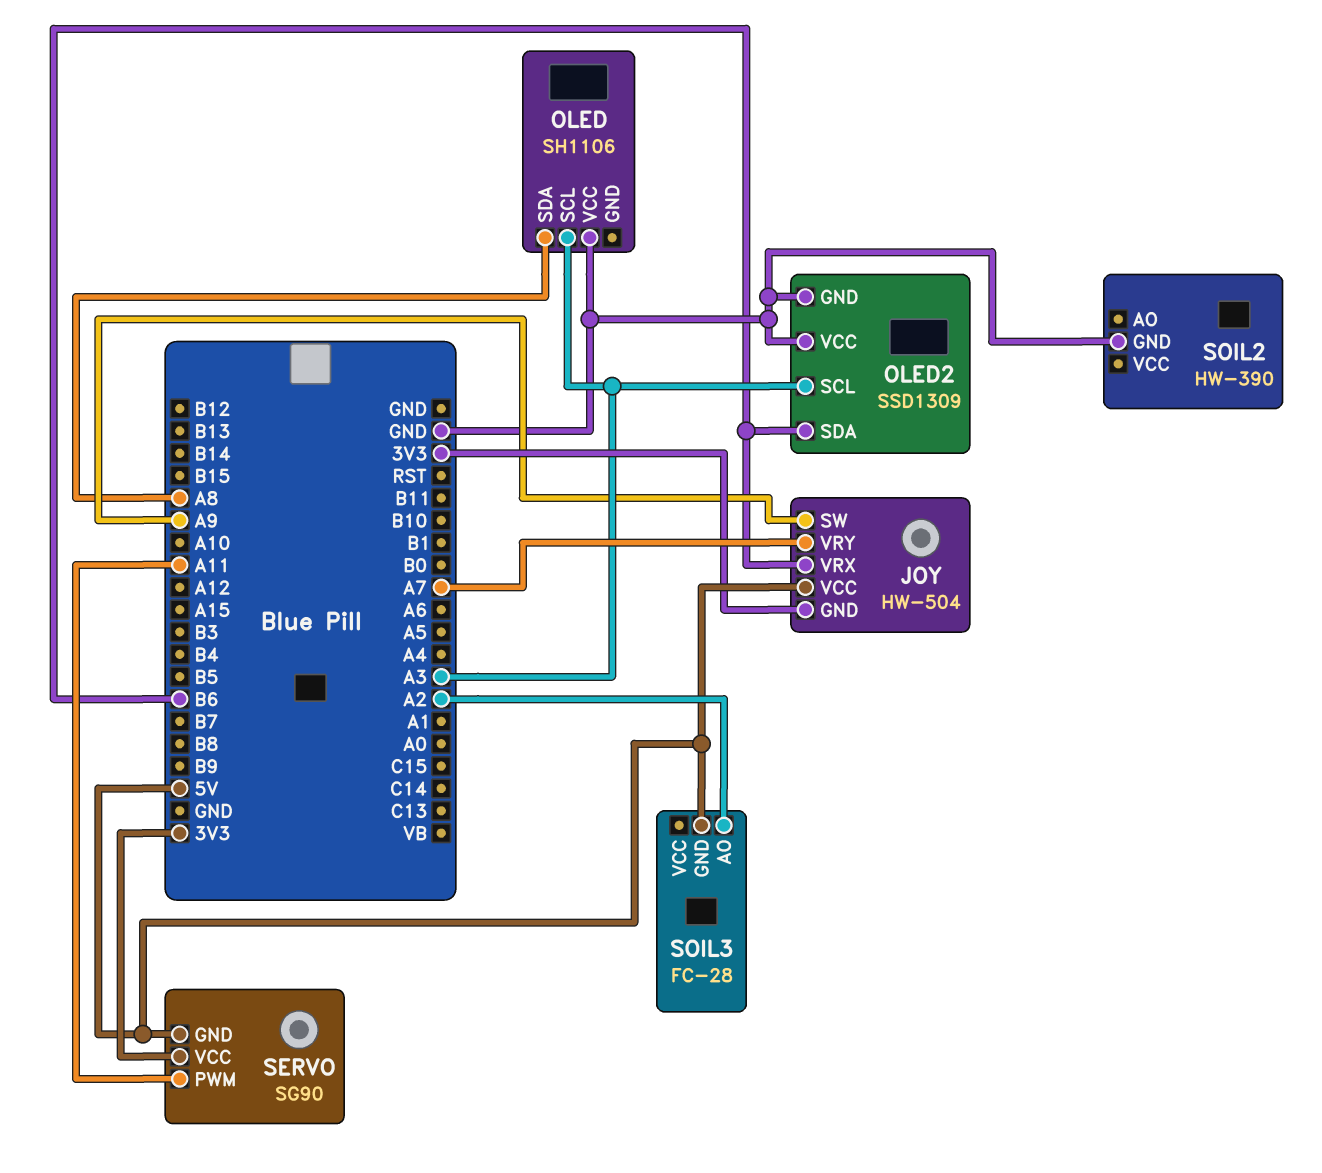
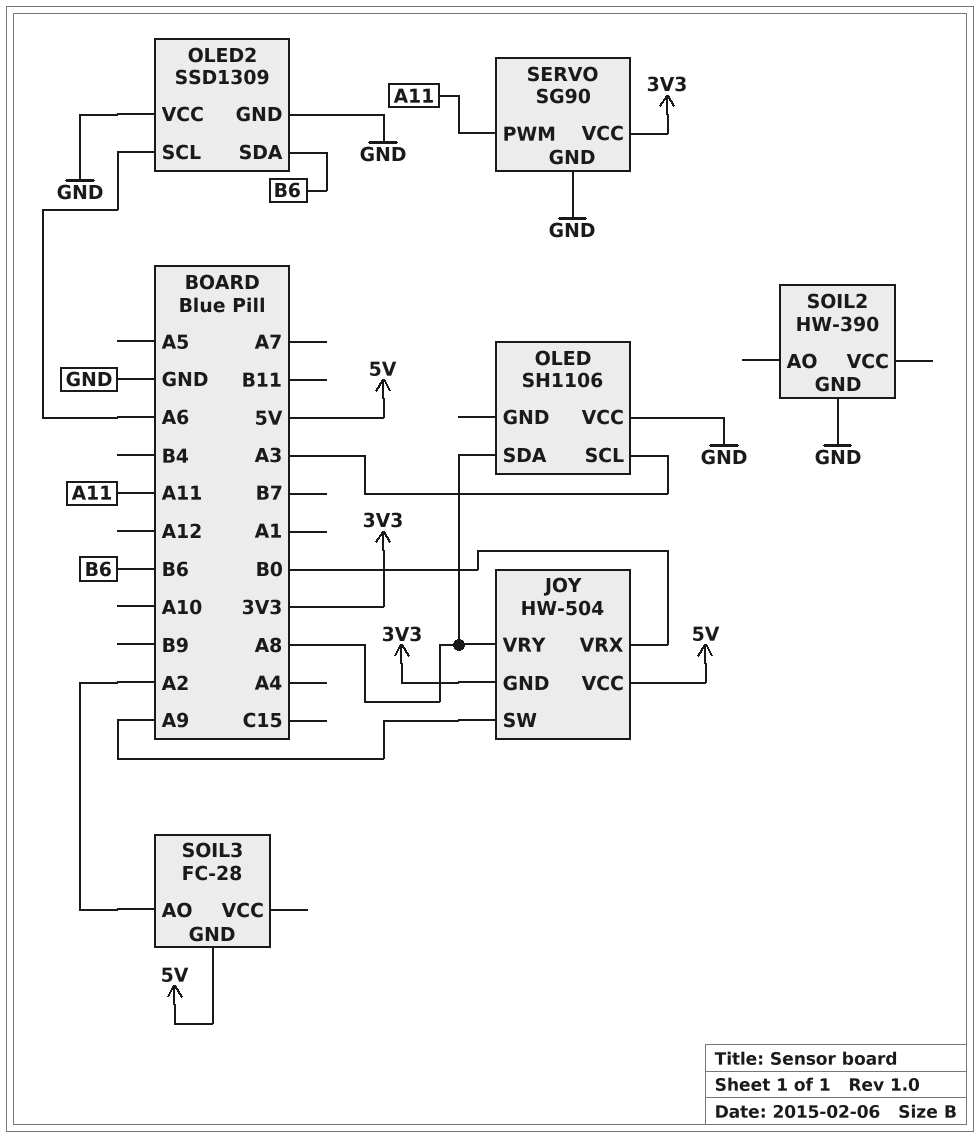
JOY pin VRX: B6 -> B0
JOY pin VRY: A7 -> A8
OLED2 pin SCL: A3 -> A6
SERVO pin GND: 5V -> GND

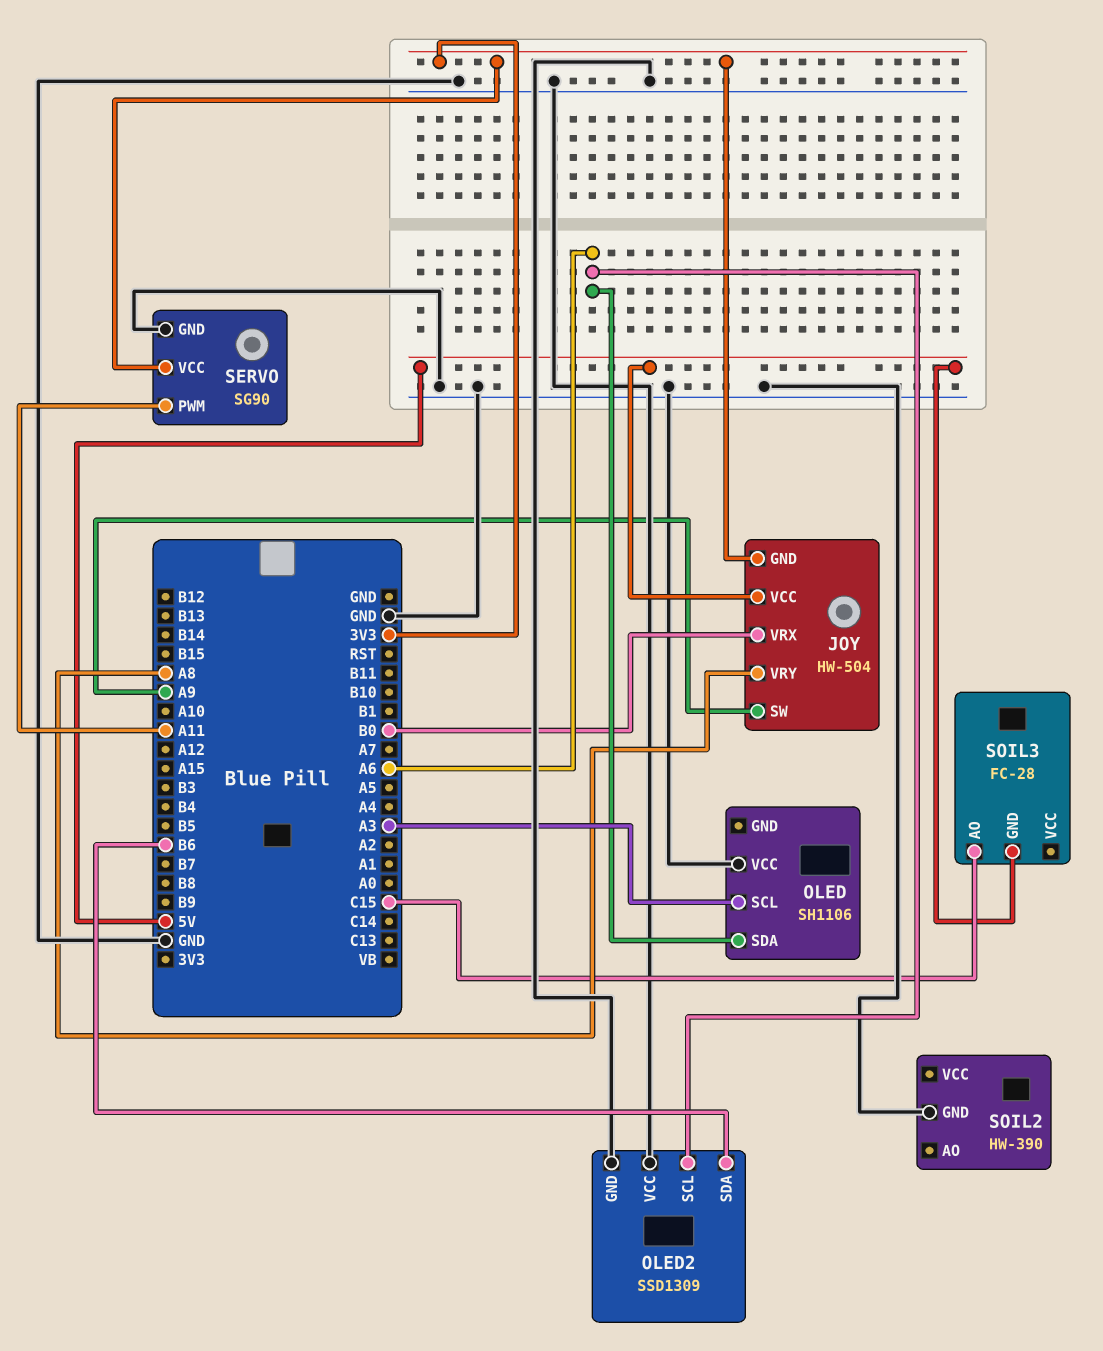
OLED pin SDA: A8 -> A6
SOIL3 pin AO: A2 -> C15

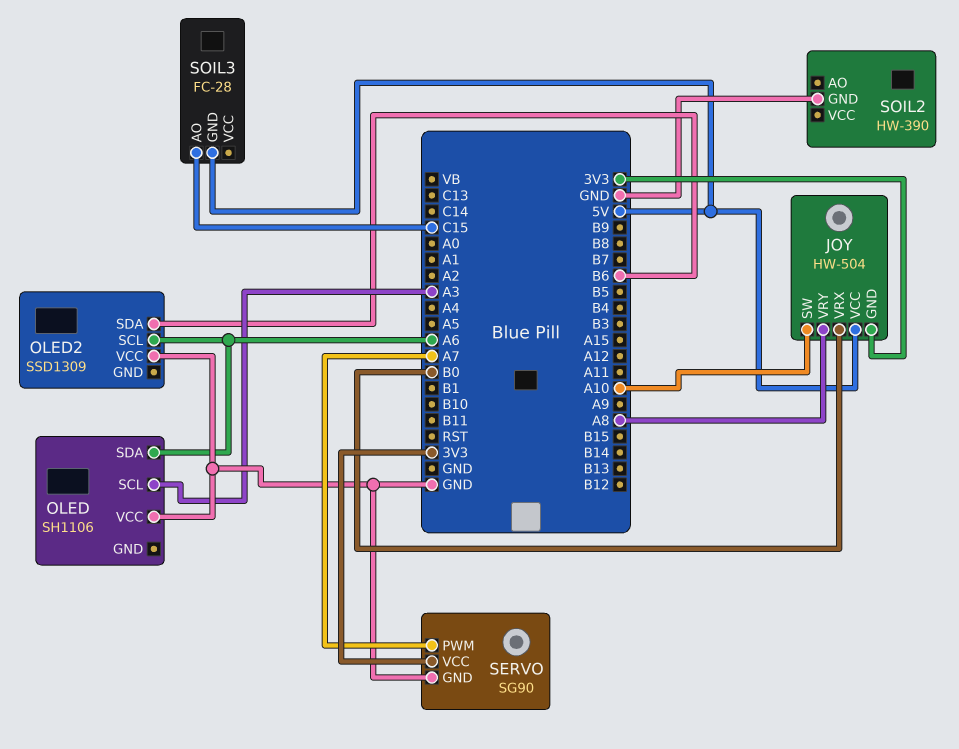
JOY pin SW: A9 -> A10
OLED2 pin GND: GND -> none
SERVO pin PWM: A11 -> A7

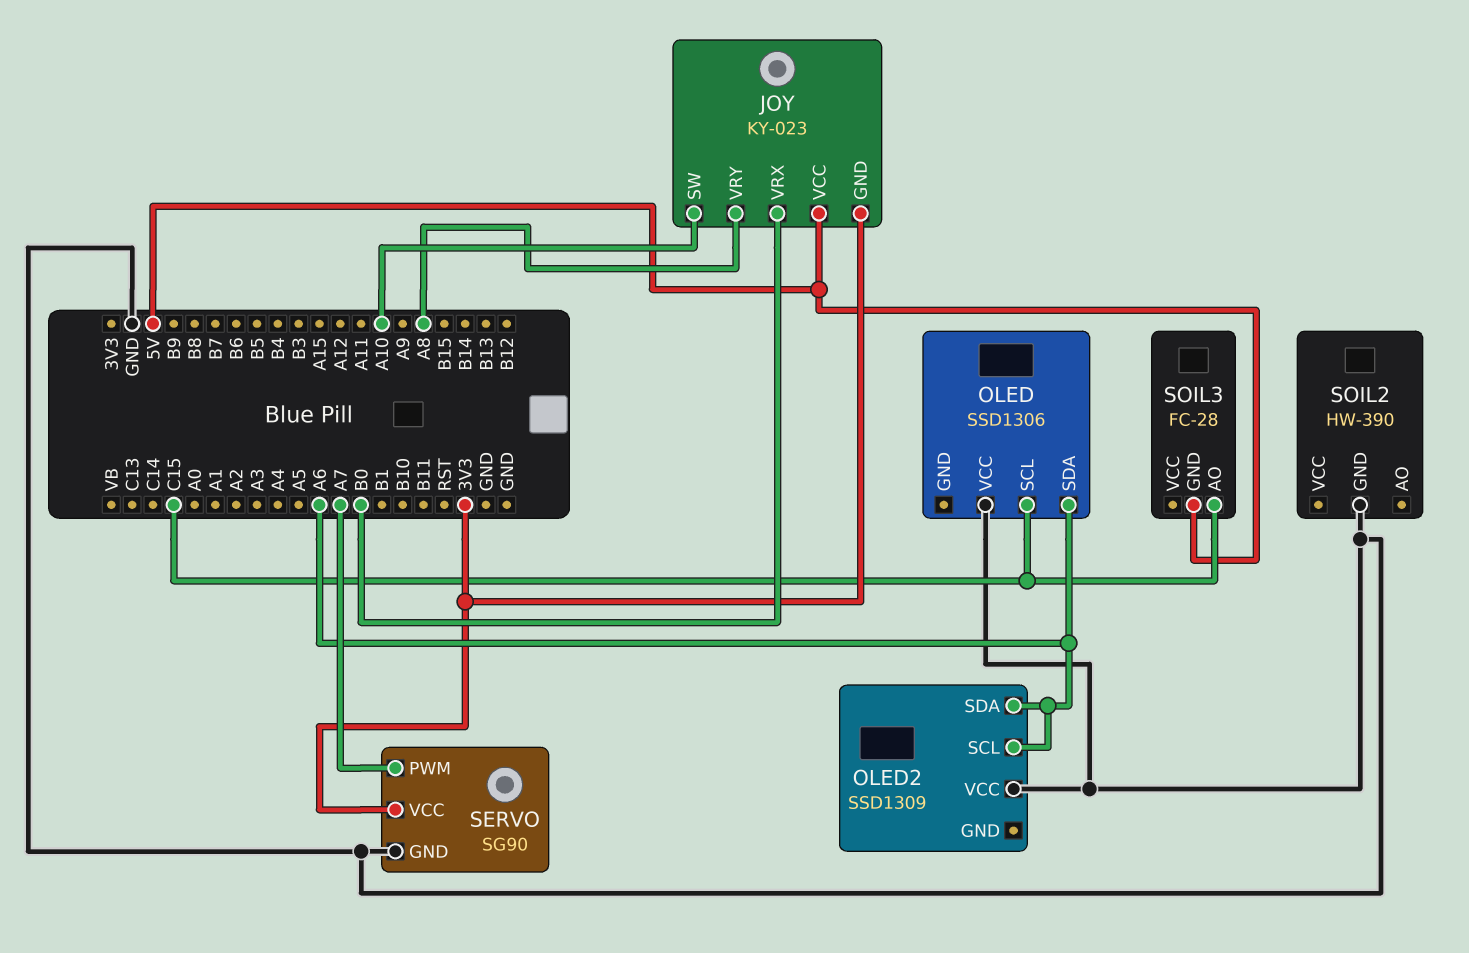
JOY: HW-504 -> KY-023
OLED: SH1106 -> SSD1306
OLED pin SCL: A3 -> C15
OLED2 pin SDA: B6 -> A6

